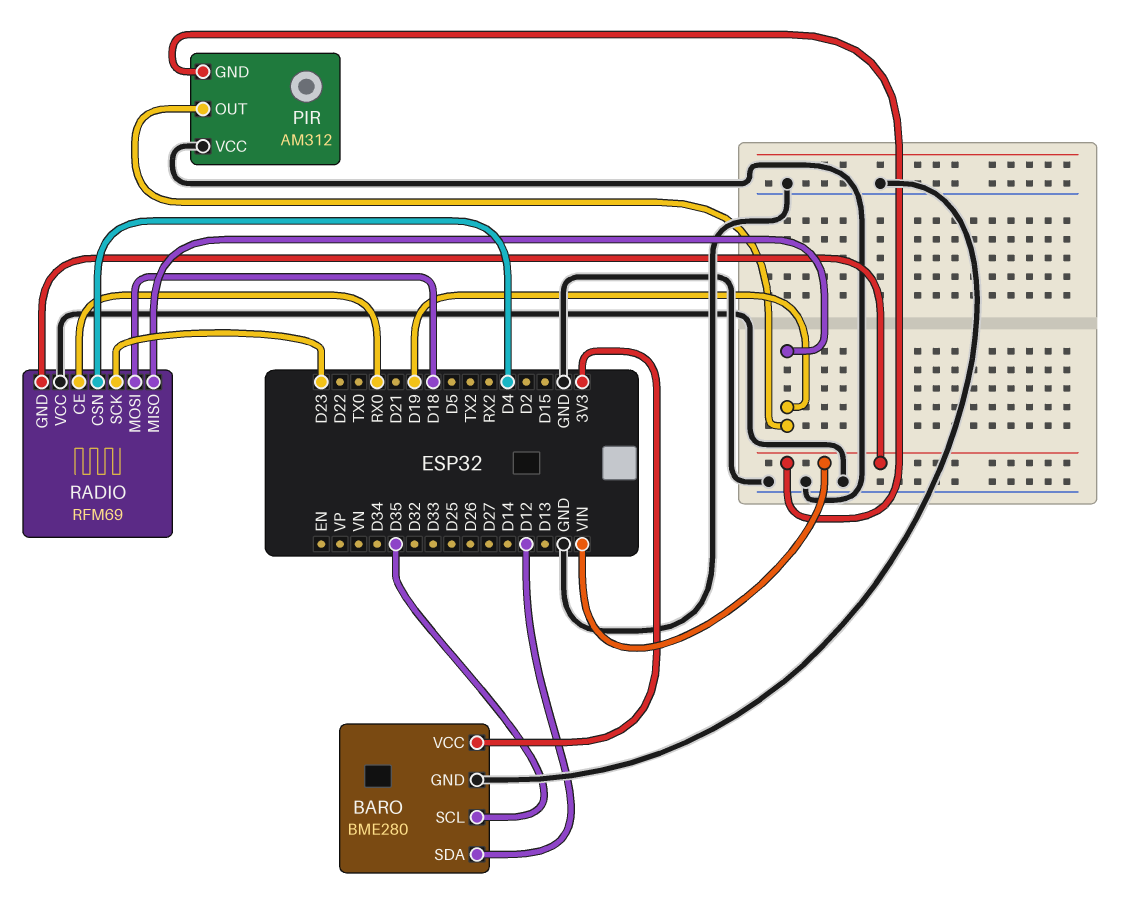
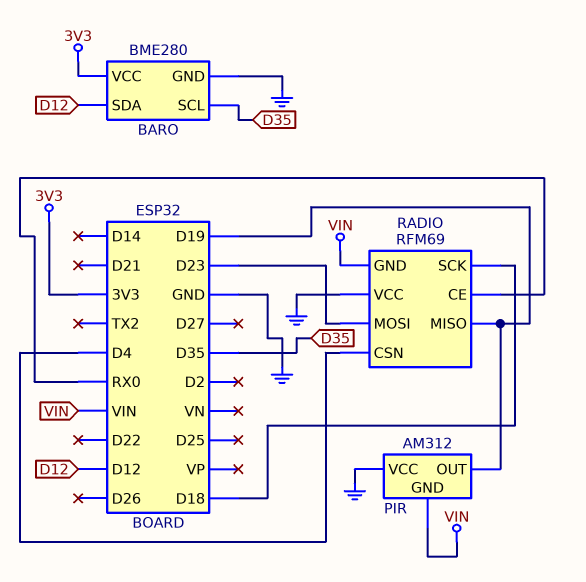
RADIO pin MOSI: D18 -> D23
RADIO pin SCK: D23 -> D18

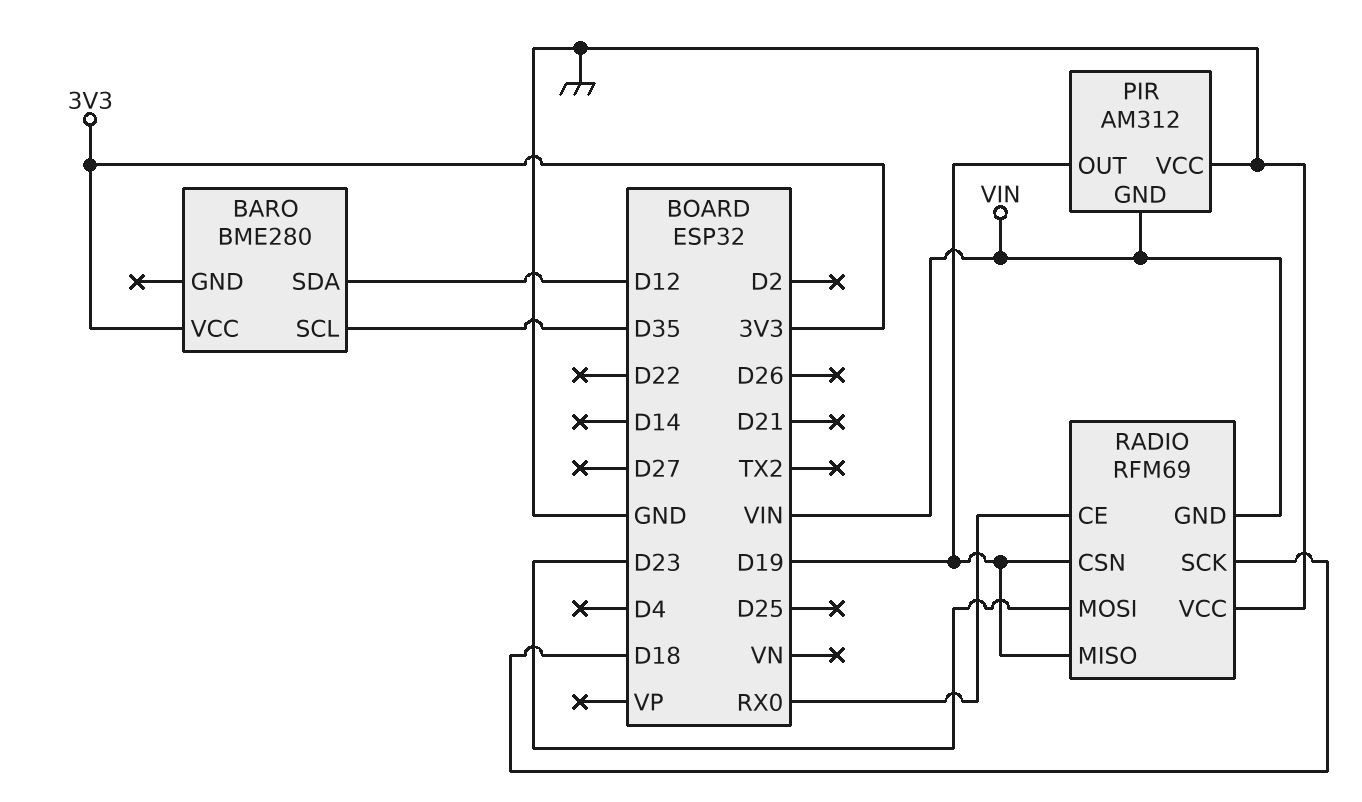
BARO pin GND: GND -> none
RADIO pin CSN: D4 -> D19

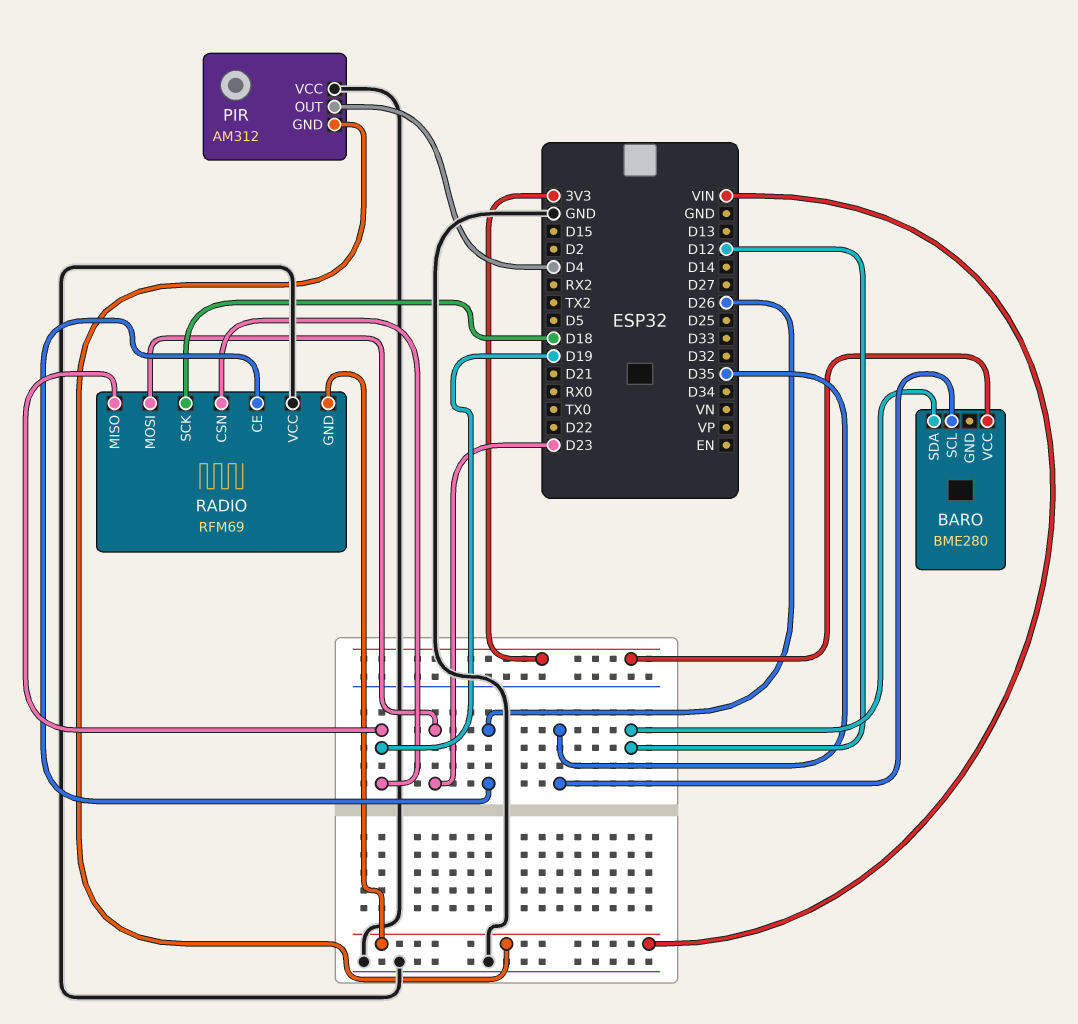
PIR pin OUT: D19 -> D4
RADIO pin CE: RX0 -> D26

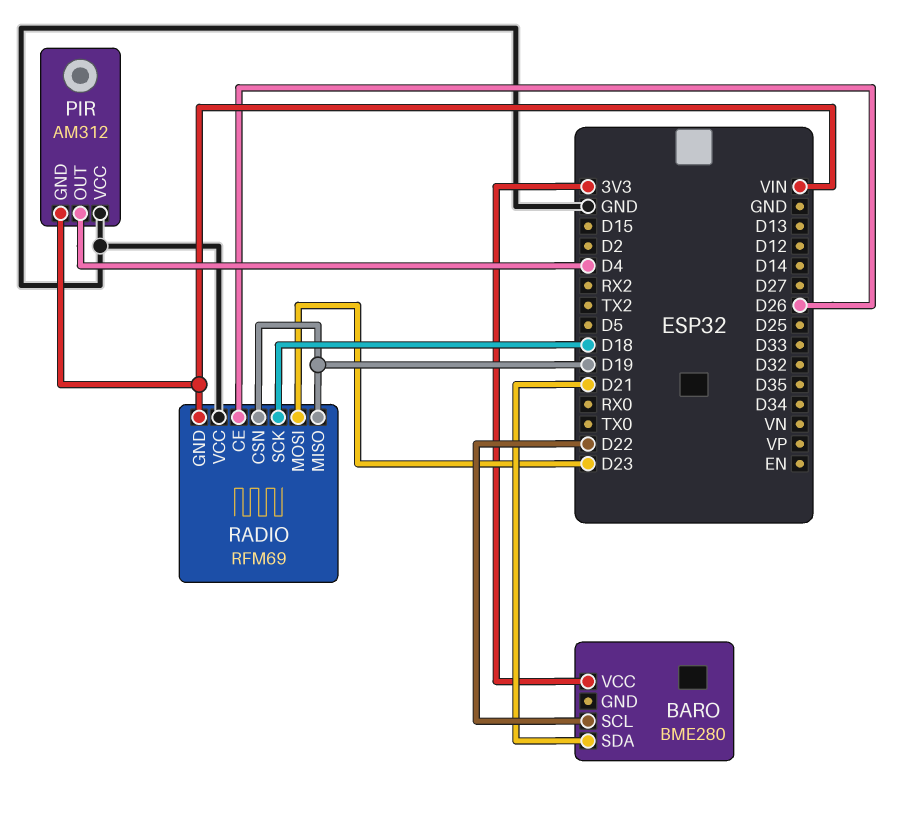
BARO pin SCL: D35 -> D22
BARO pin SDA: D12 -> D21

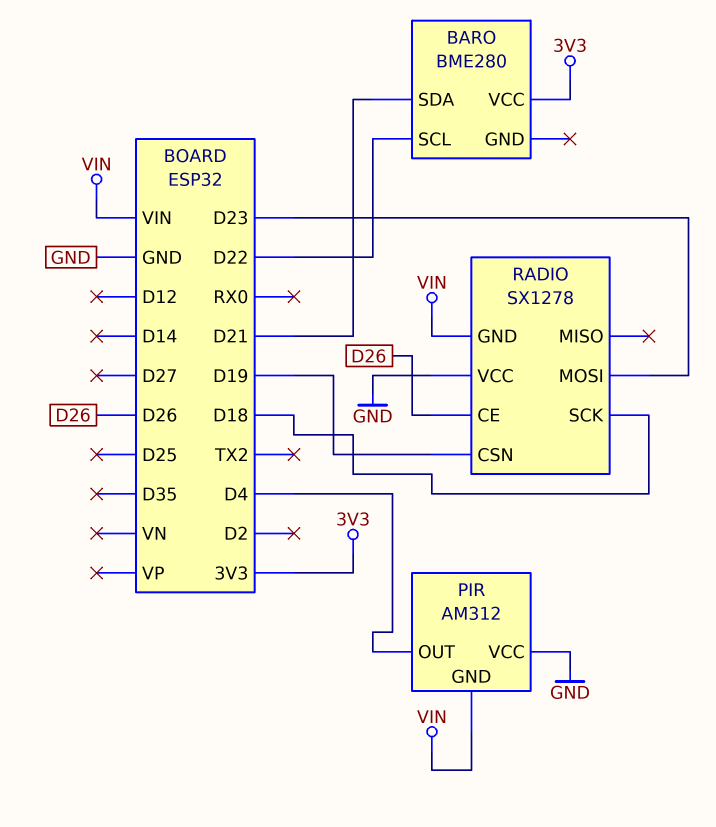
RADIO: RFM69 -> SX1278
RADIO pin MISO: D19 -> none

